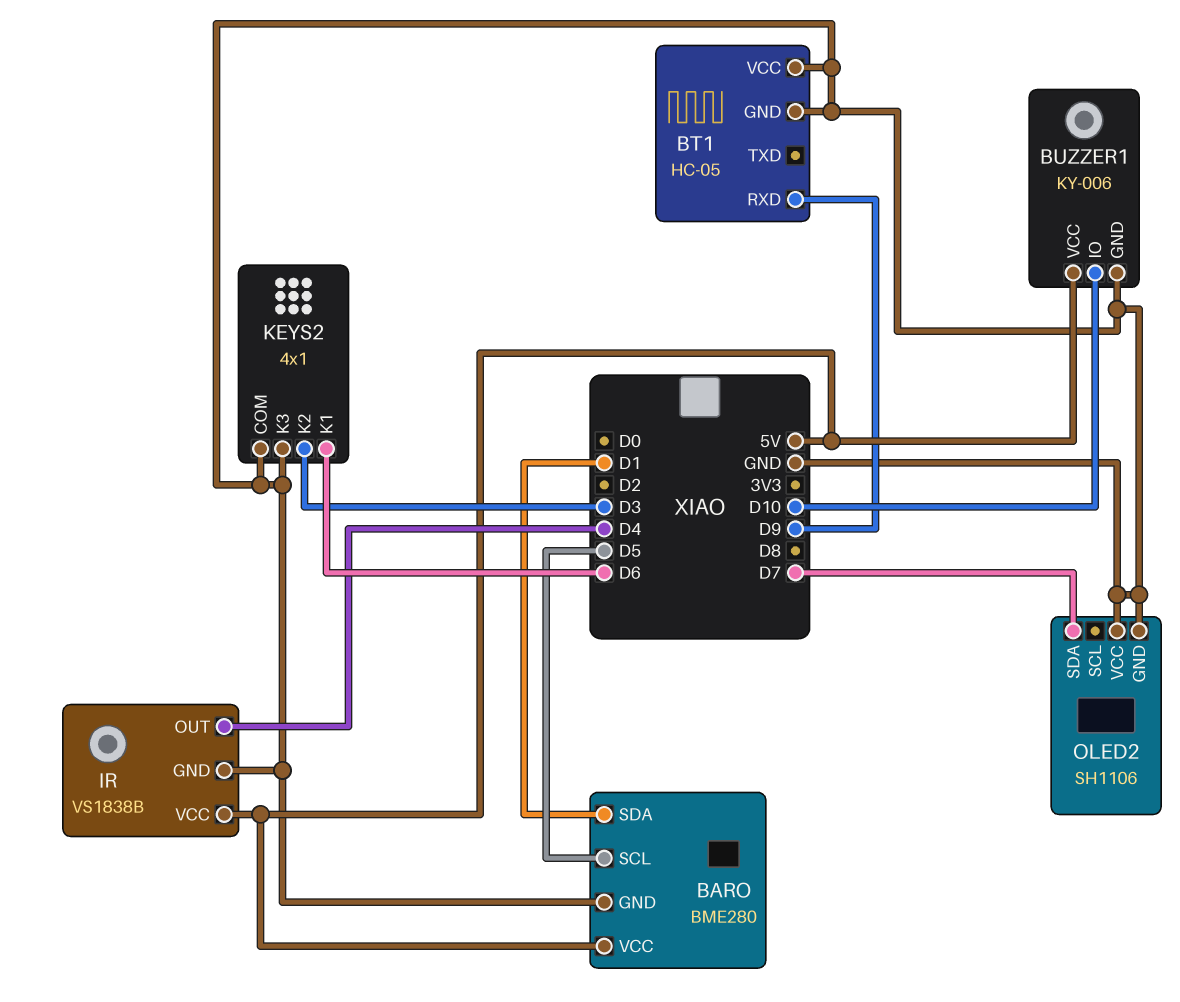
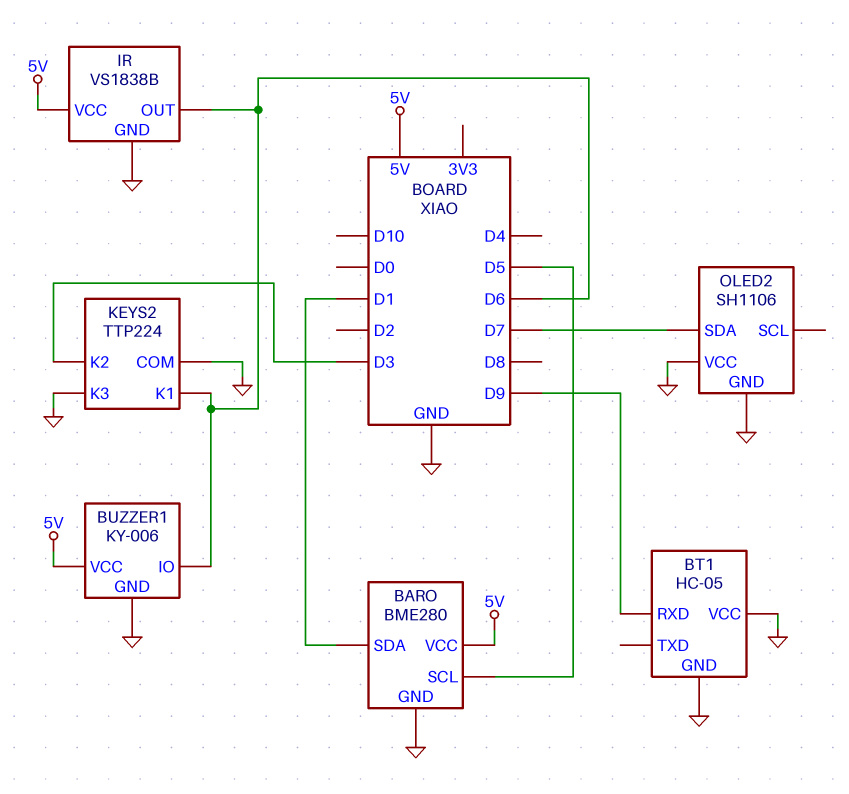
BUZZER1 pin IO: D10 -> D6
IR pin OUT: D4 -> D6
KEYS2: 4x1 -> TTP224

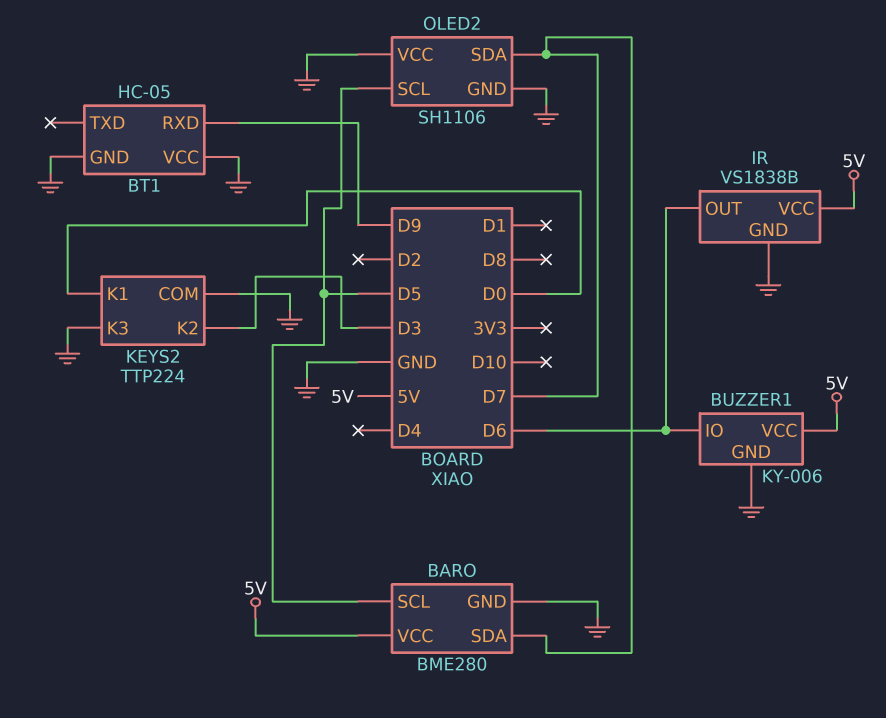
BARO pin SDA: D1 -> D7
KEYS2 pin K1: D6 -> D0
OLED2 pin SCL: none -> D5

